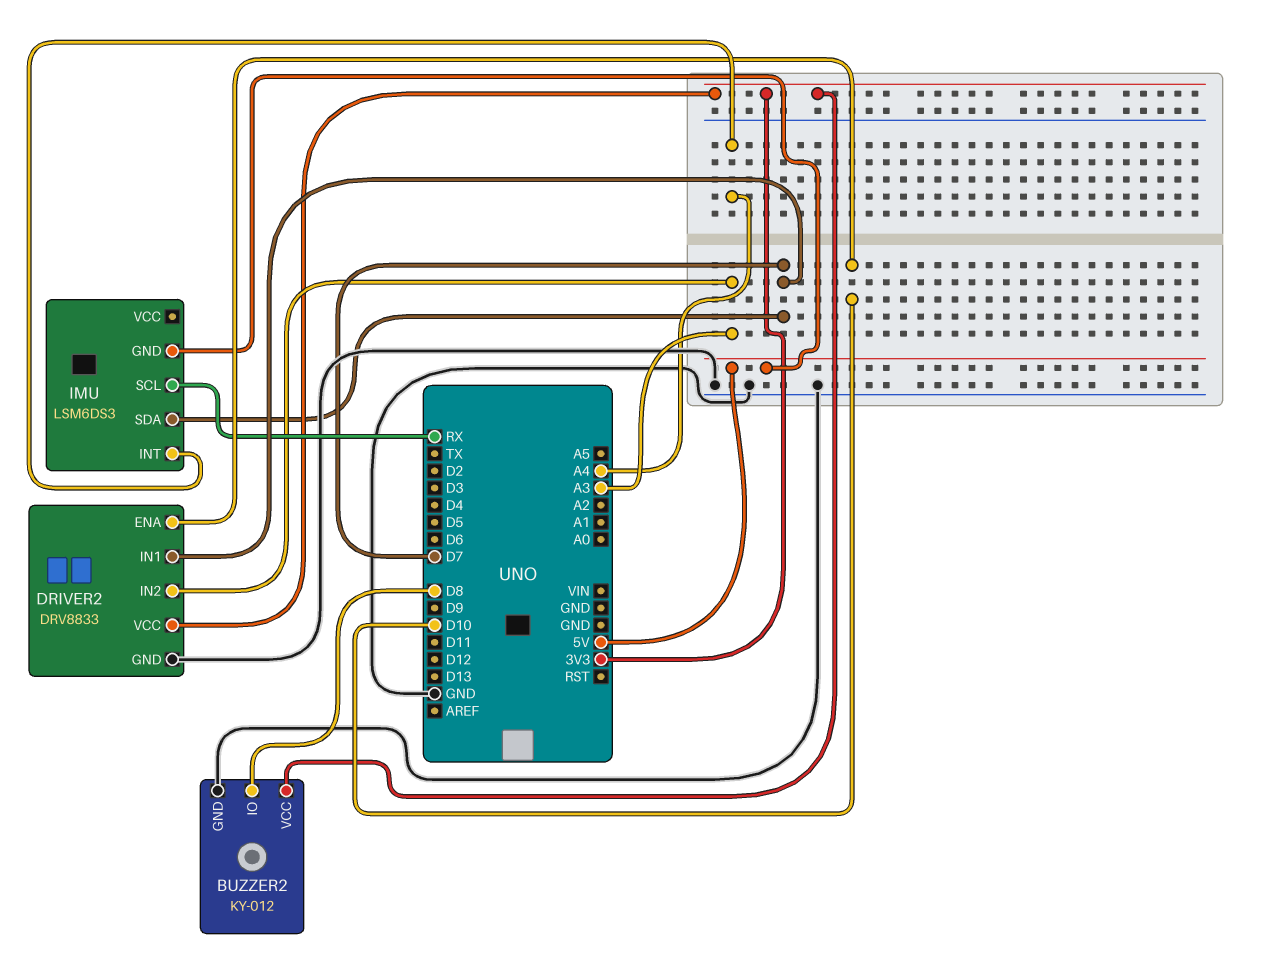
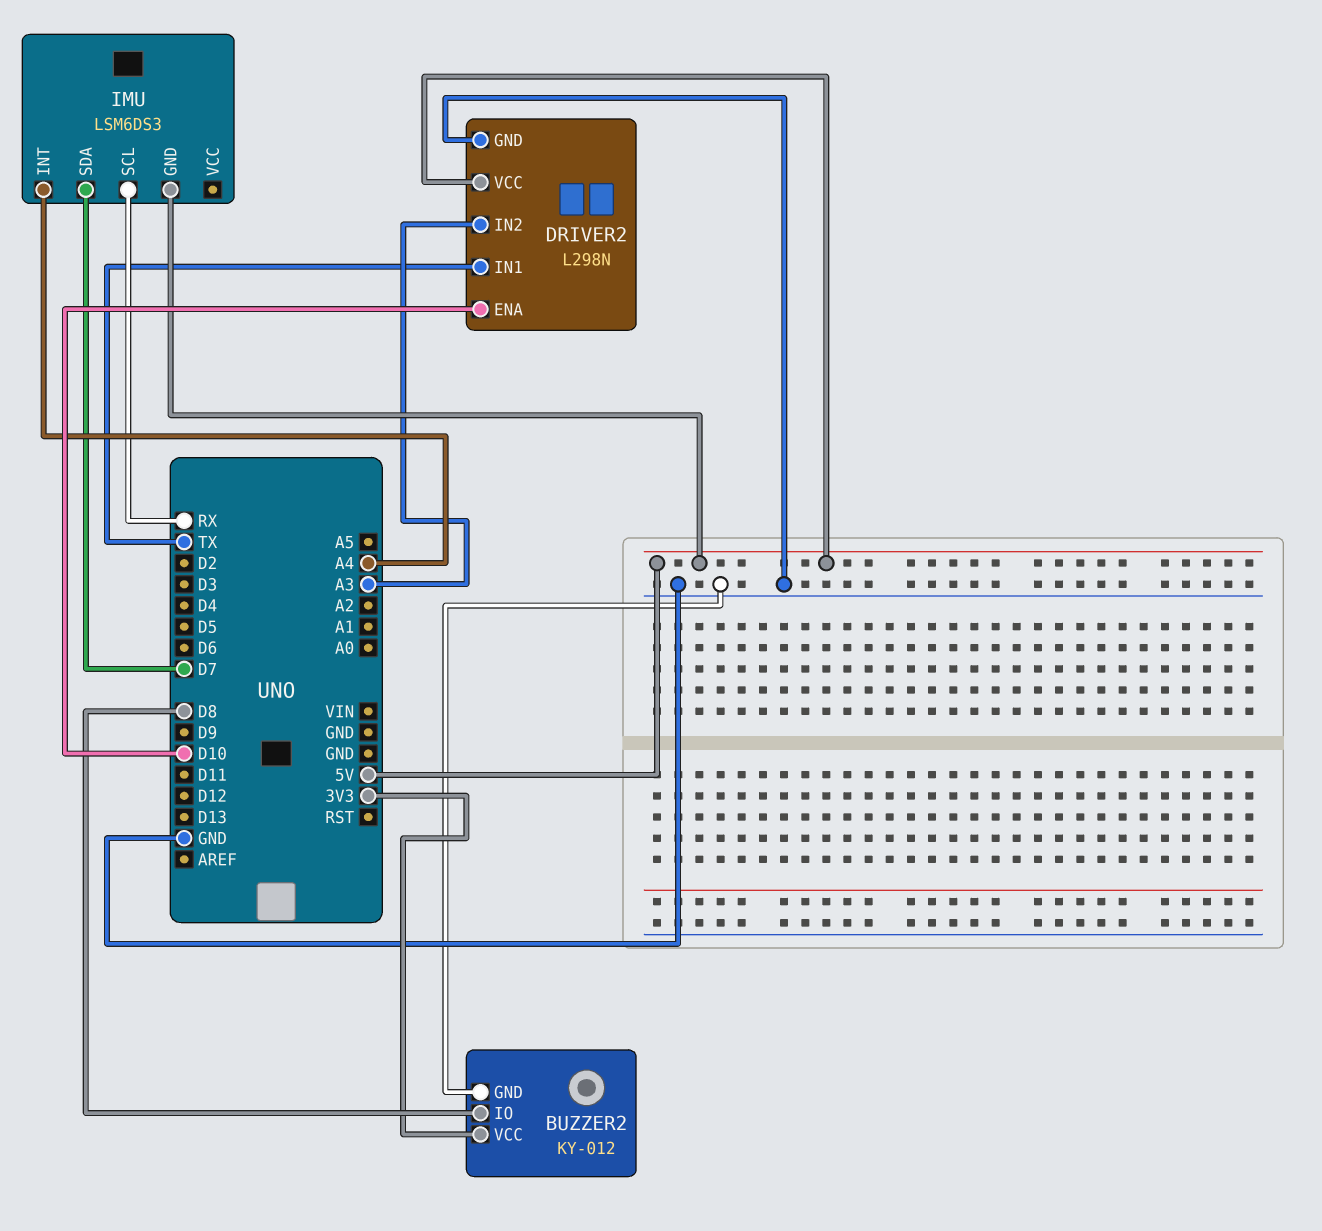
DRIVER2: DRV8833 -> L298N
DRIVER2 pin IN1: D7 -> TX
DRIVER2 pin VCC: 3V3 -> 5V

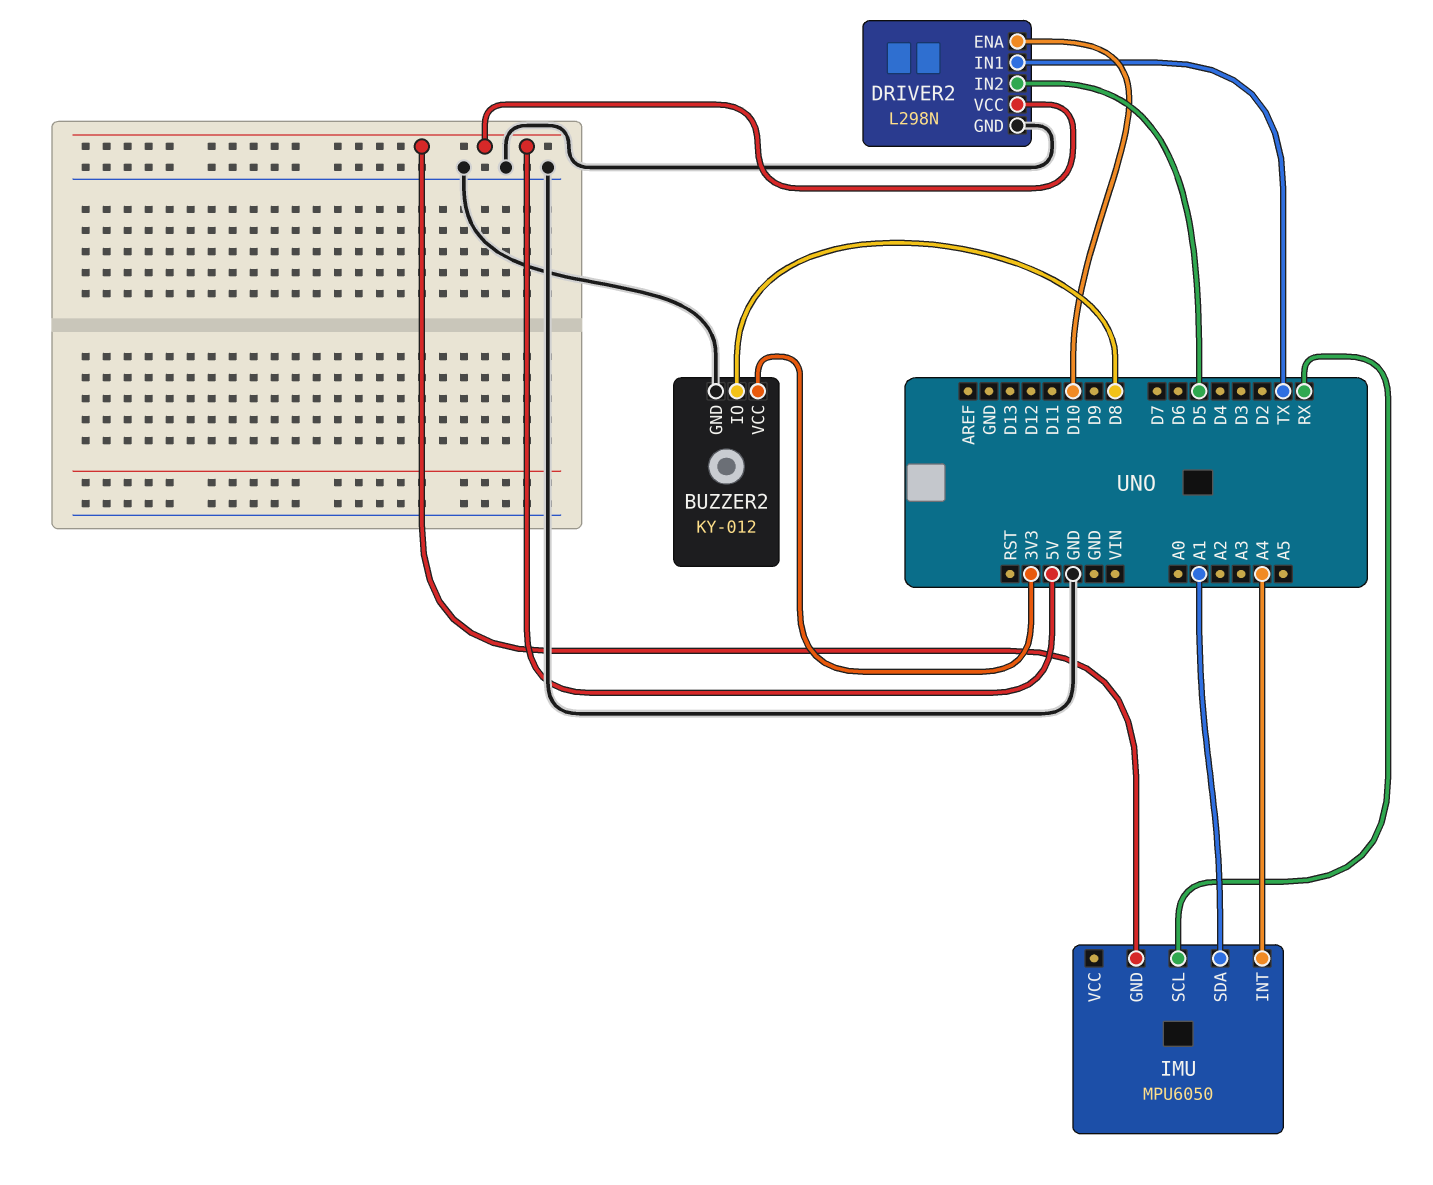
DRIVER2 pin IN2: A3 -> D5
IMU: LSM6DS3 -> MPU6050
IMU pin SDA: D7 -> A1

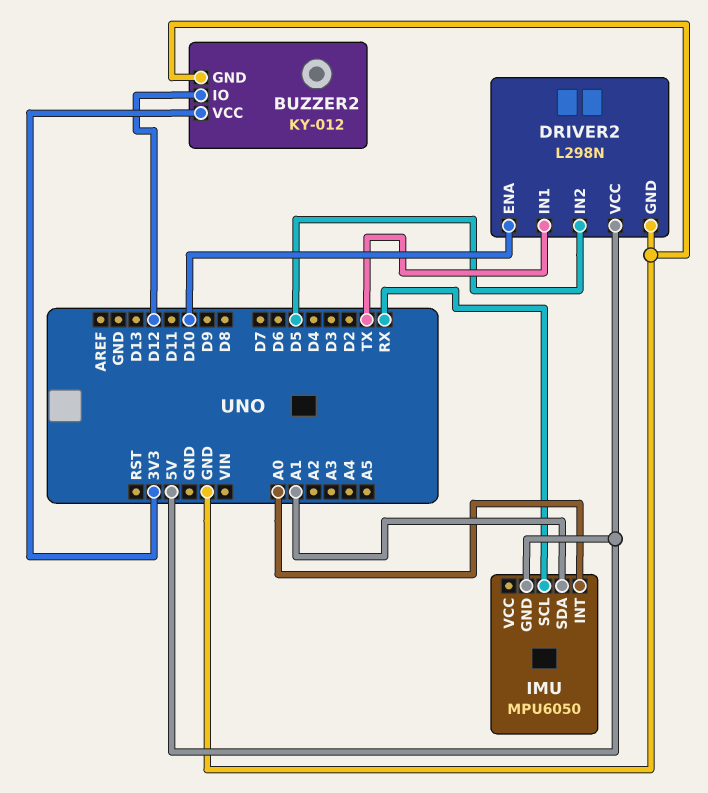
BUZZER2 pin IO: D8 -> D12
IMU pin INT: A4 -> A0

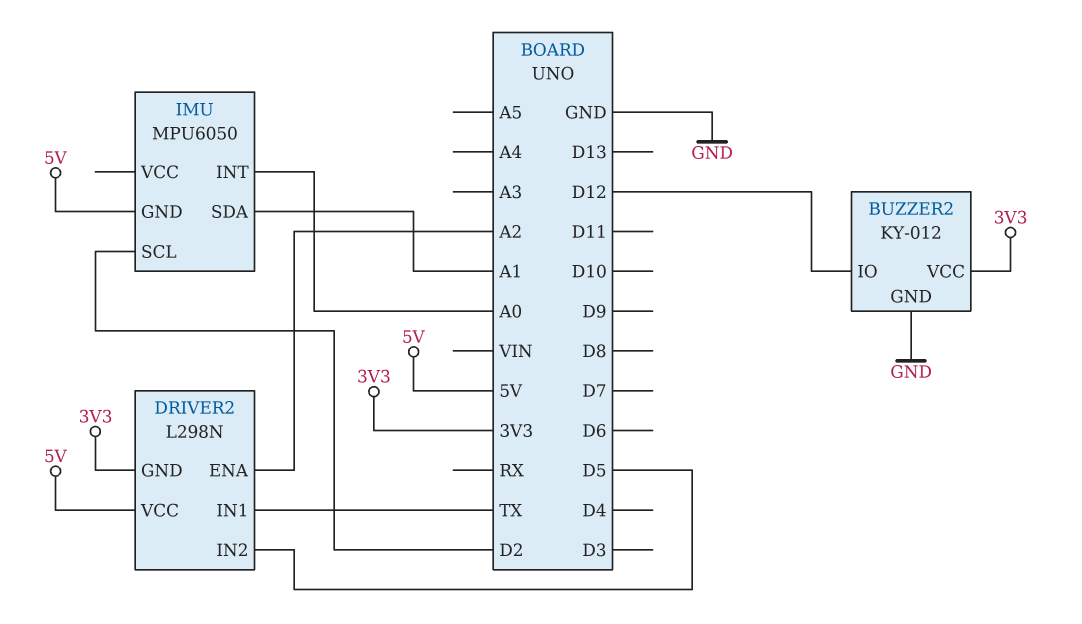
DRIVER2 pin ENA: D10 -> A2
DRIVER2 pin GND: GND -> 3V3
IMU pin SCL: RX -> D2

